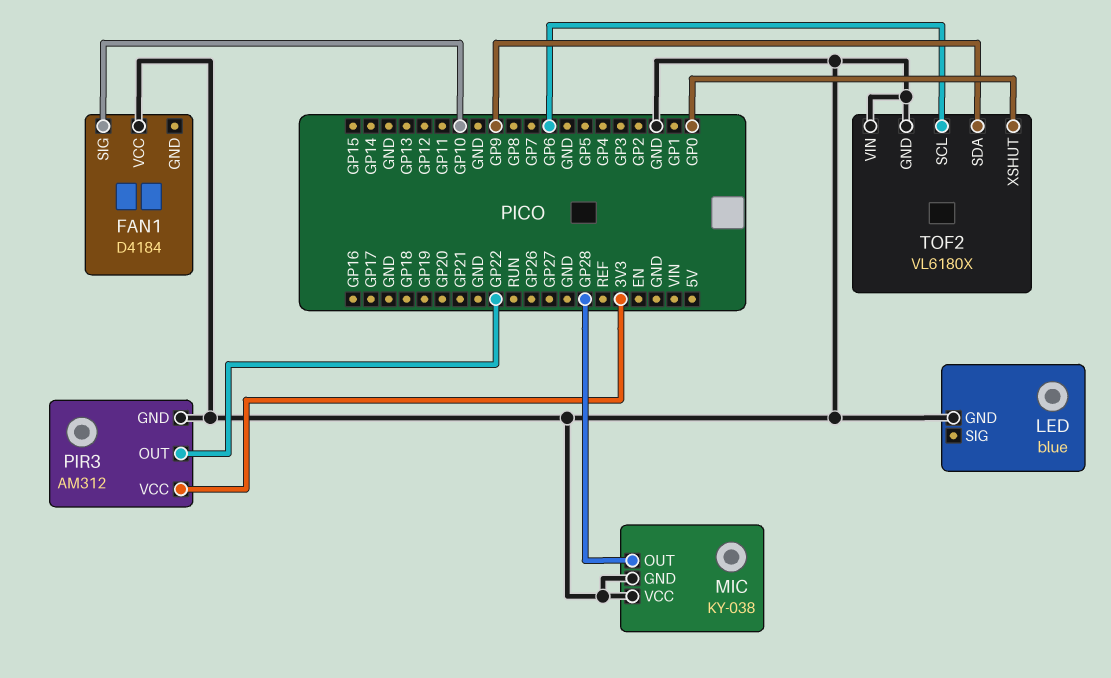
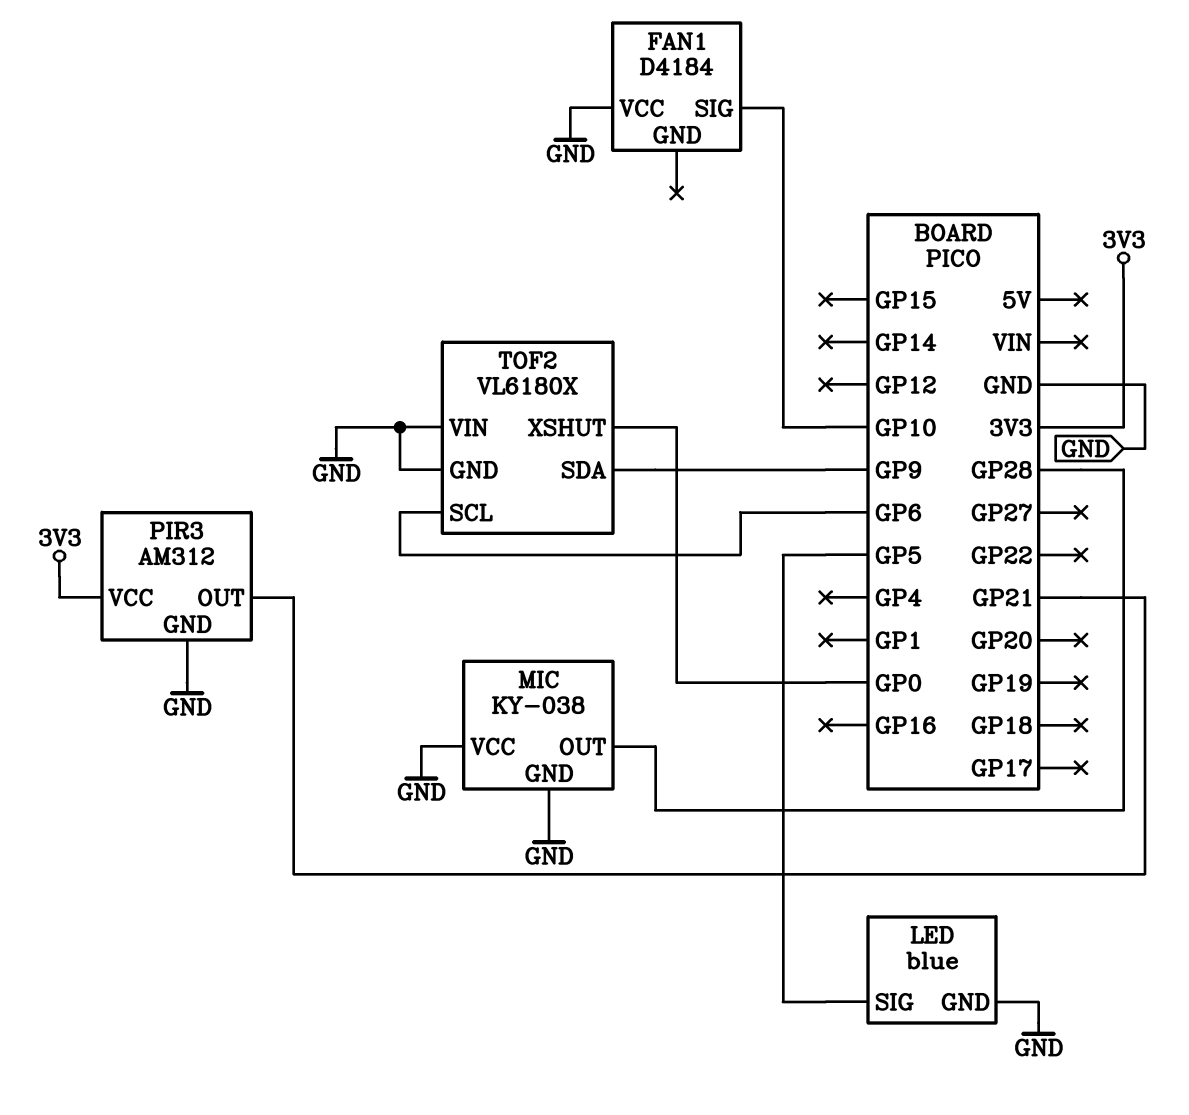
LED pin SIG: none -> GP5
PIR3 pin OUT: GP22 -> GP21

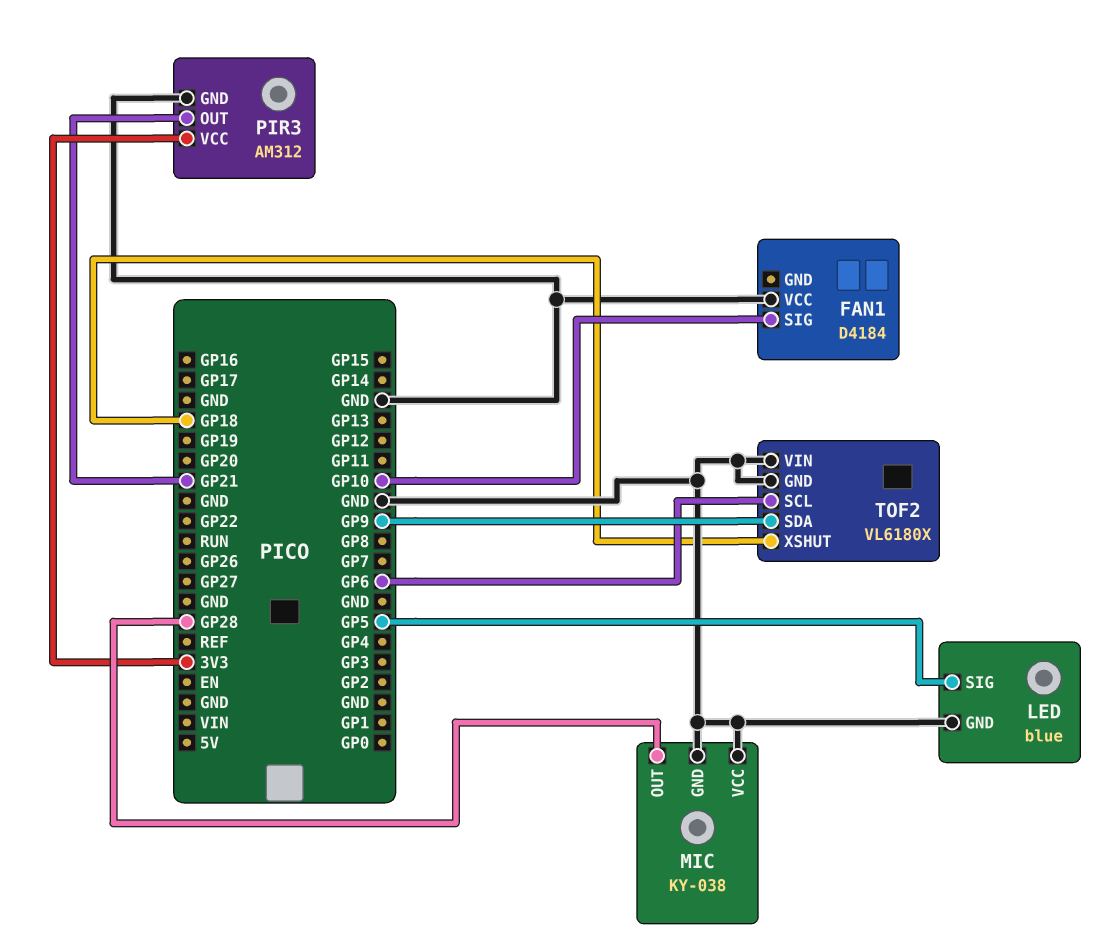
TOF2 pin XSHUT: GP0 -> GP18

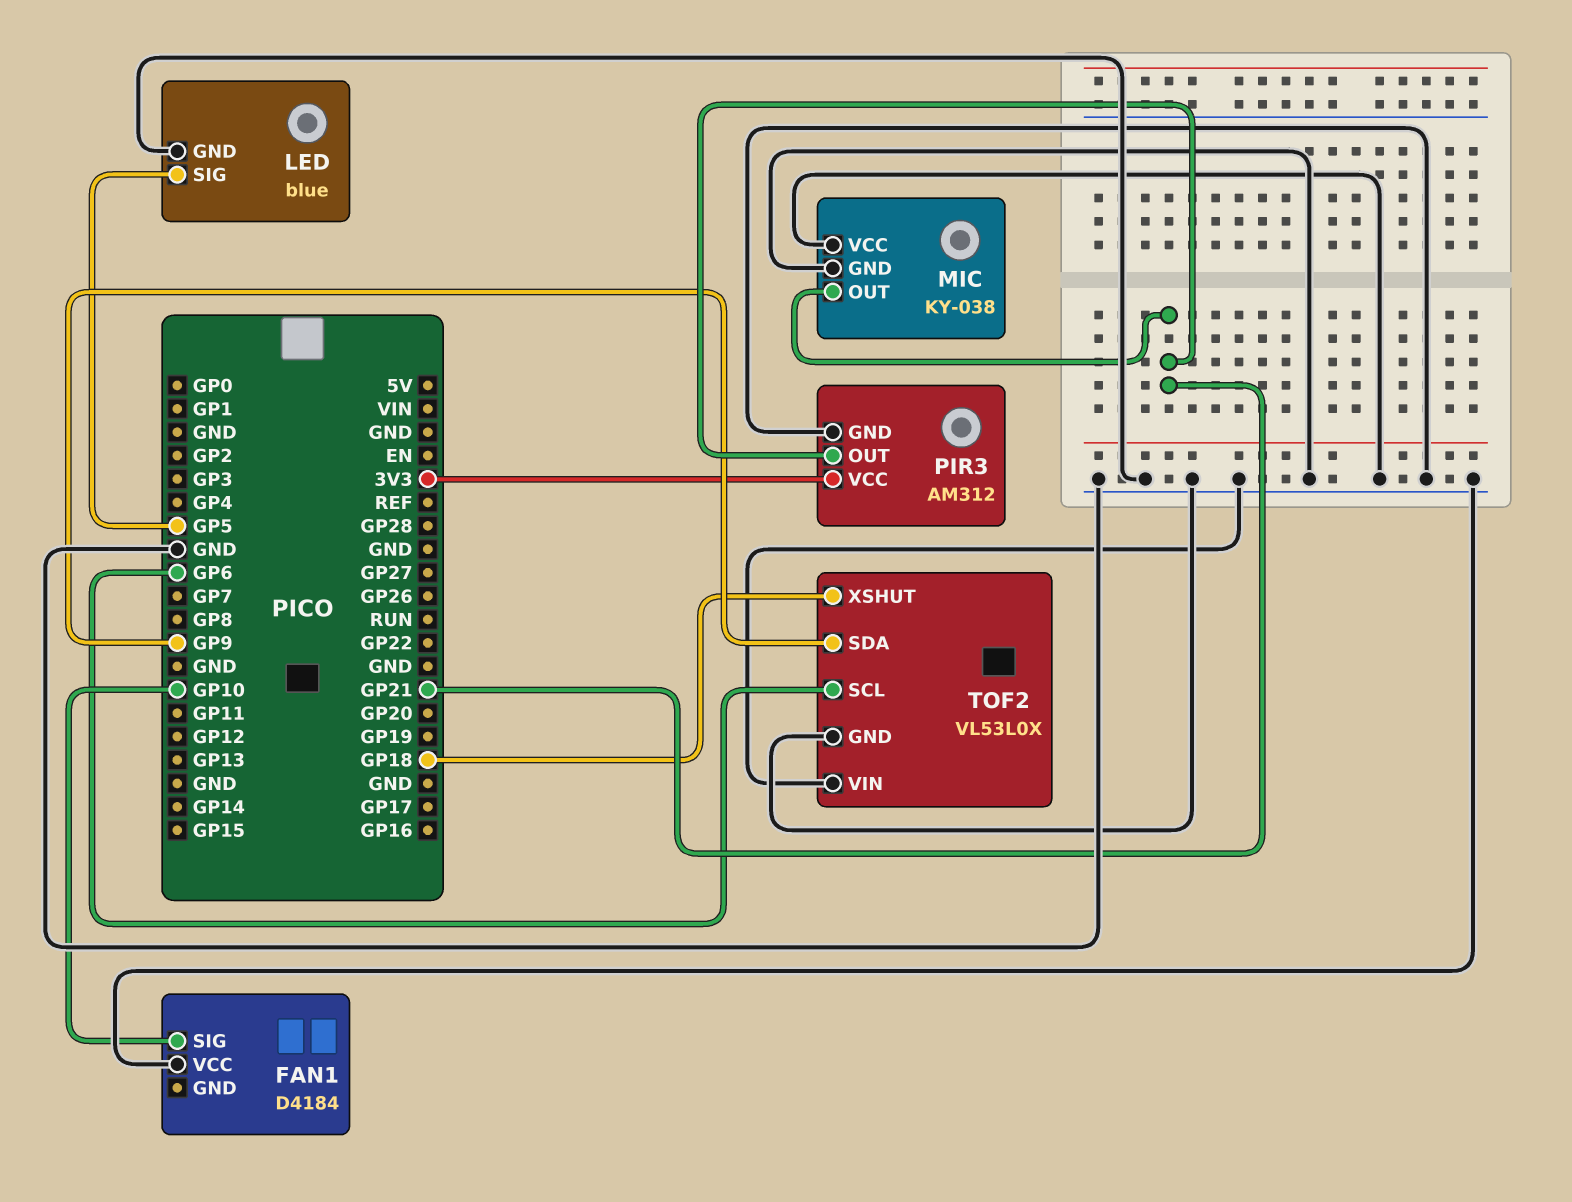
MIC pin OUT: GP28 -> GP21
TOF2: VL6180X -> VL53L0X

